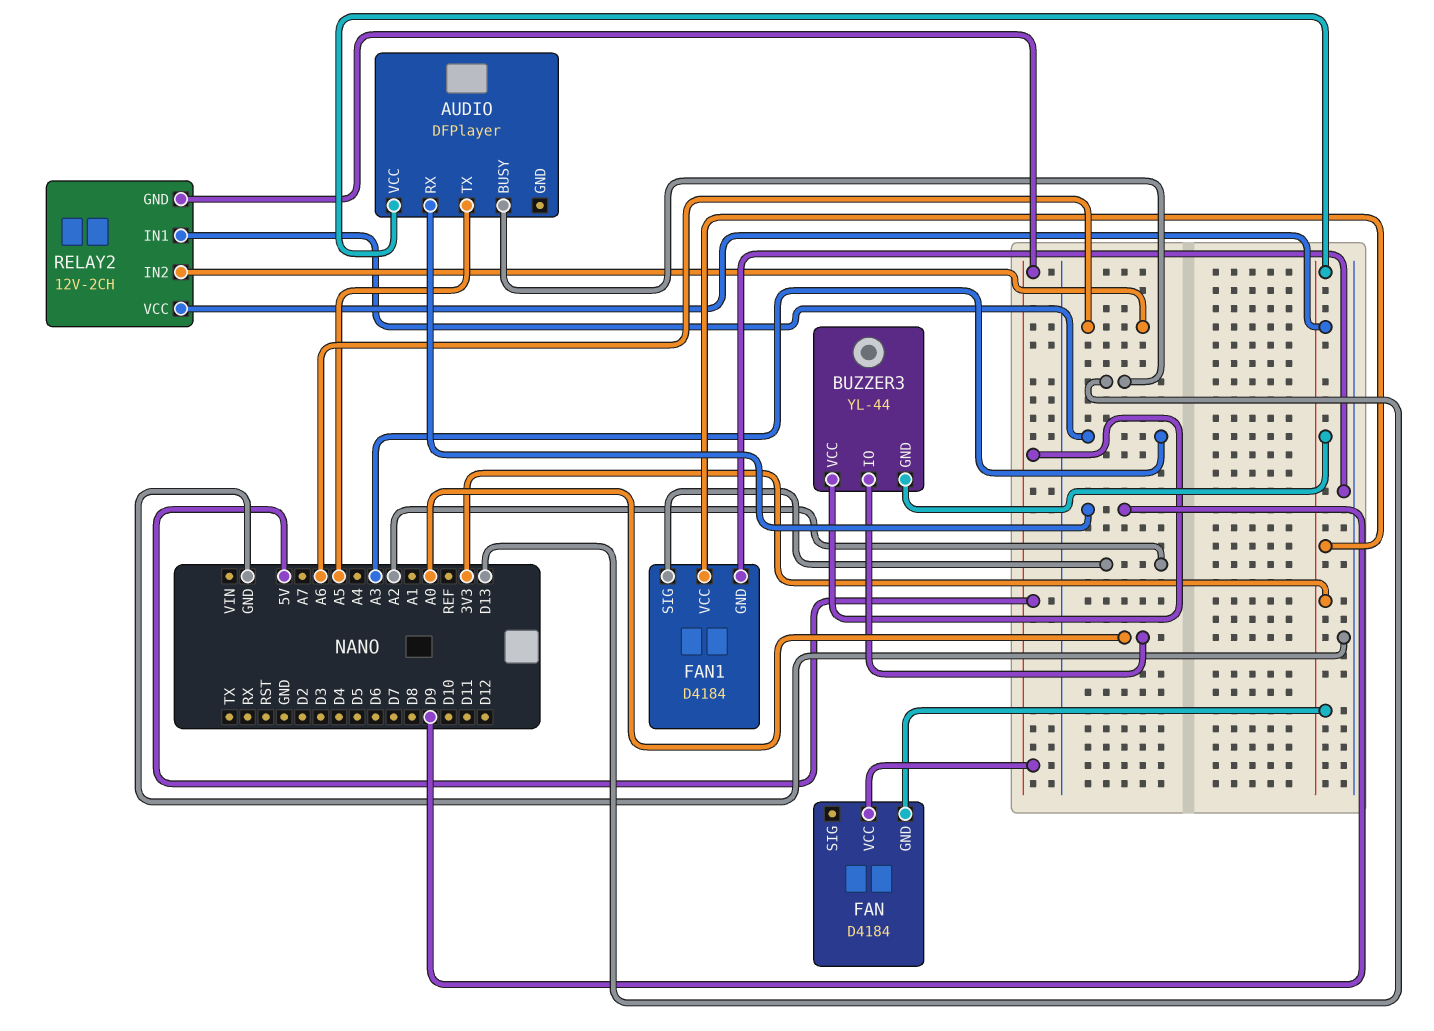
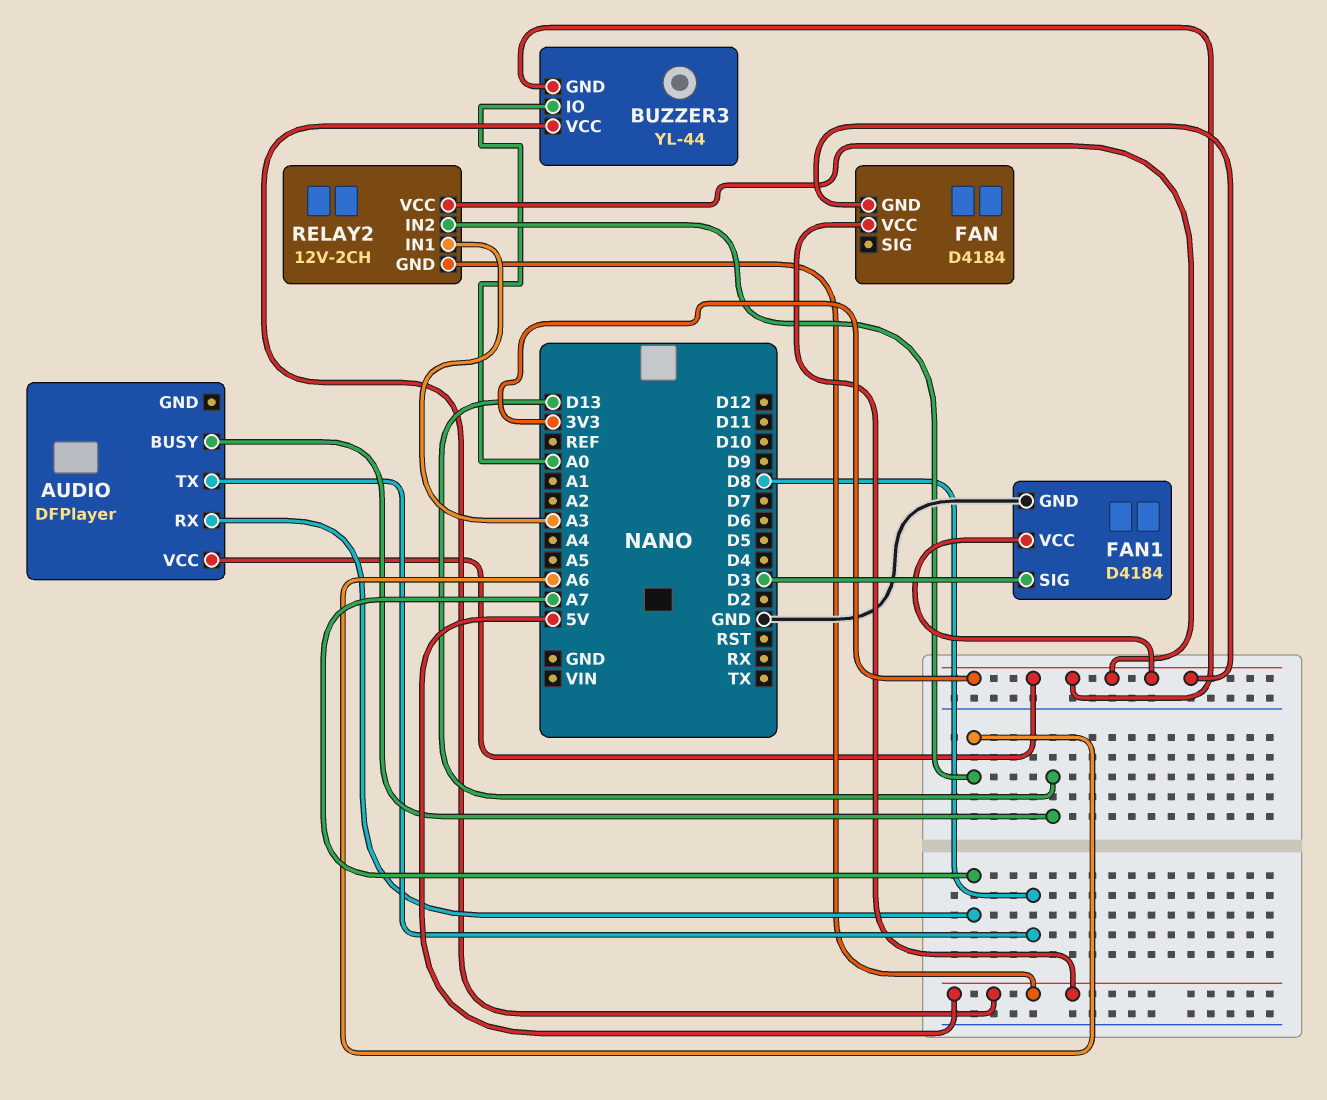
AUDIO pin RX: D9 -> A7
AUDIO pin TX: A5 -> D8
FAN1 pin SIG: A2 -> D3

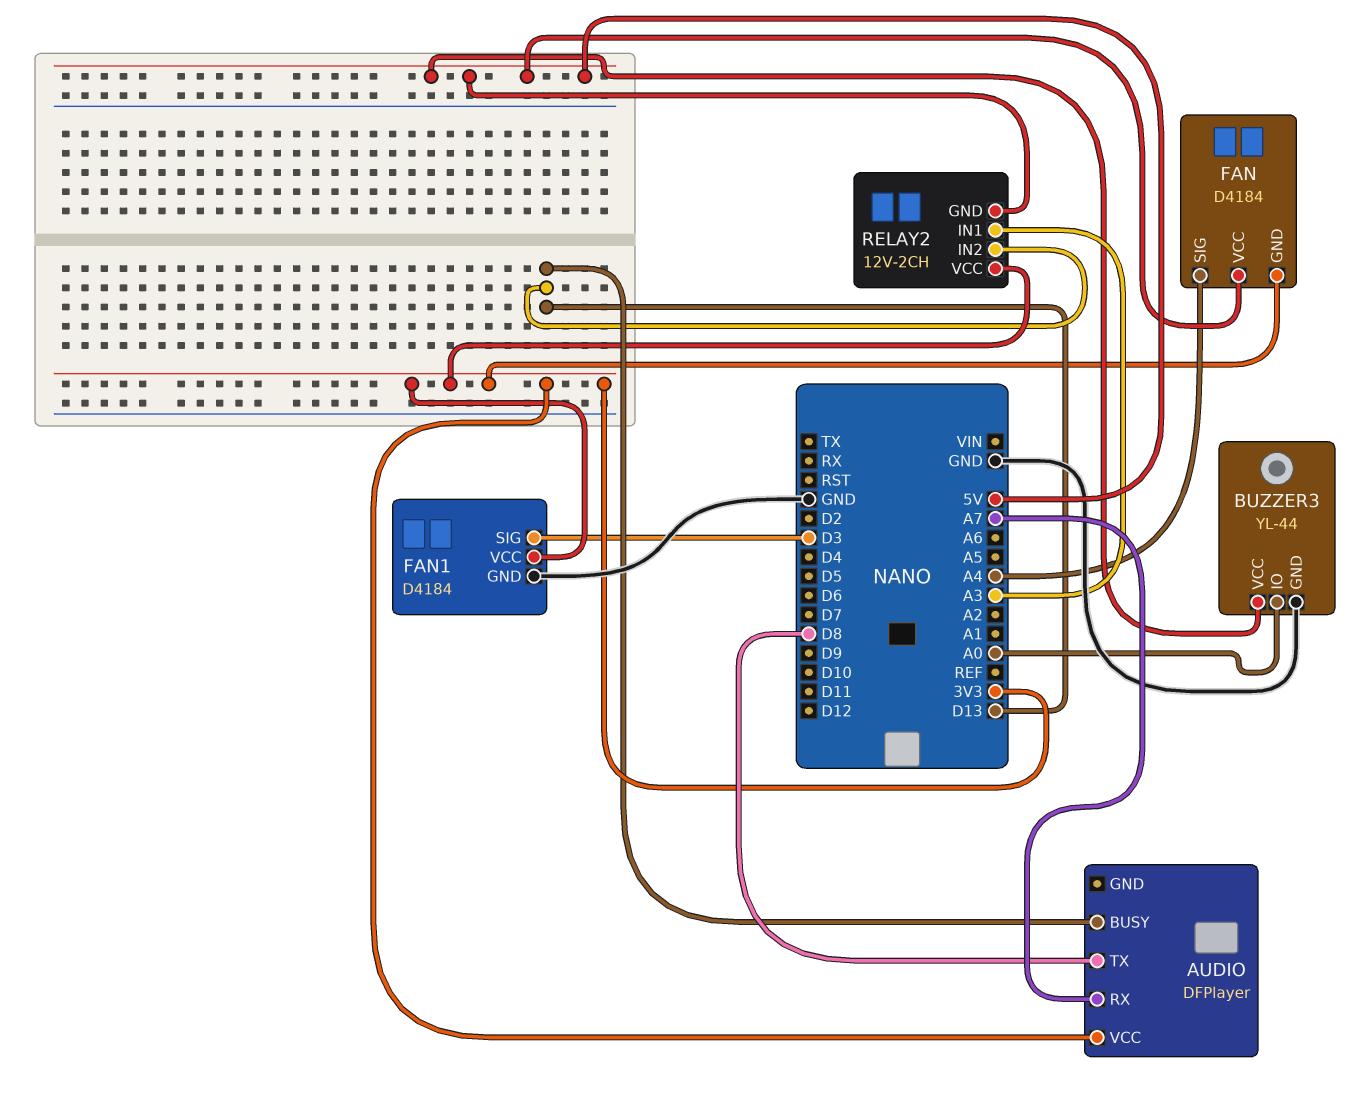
BUZZER3 pin GND: 3V3 -> GND
FAN pin SIG: none -> A4
RELAY2 pin IN2: A6 -> D13

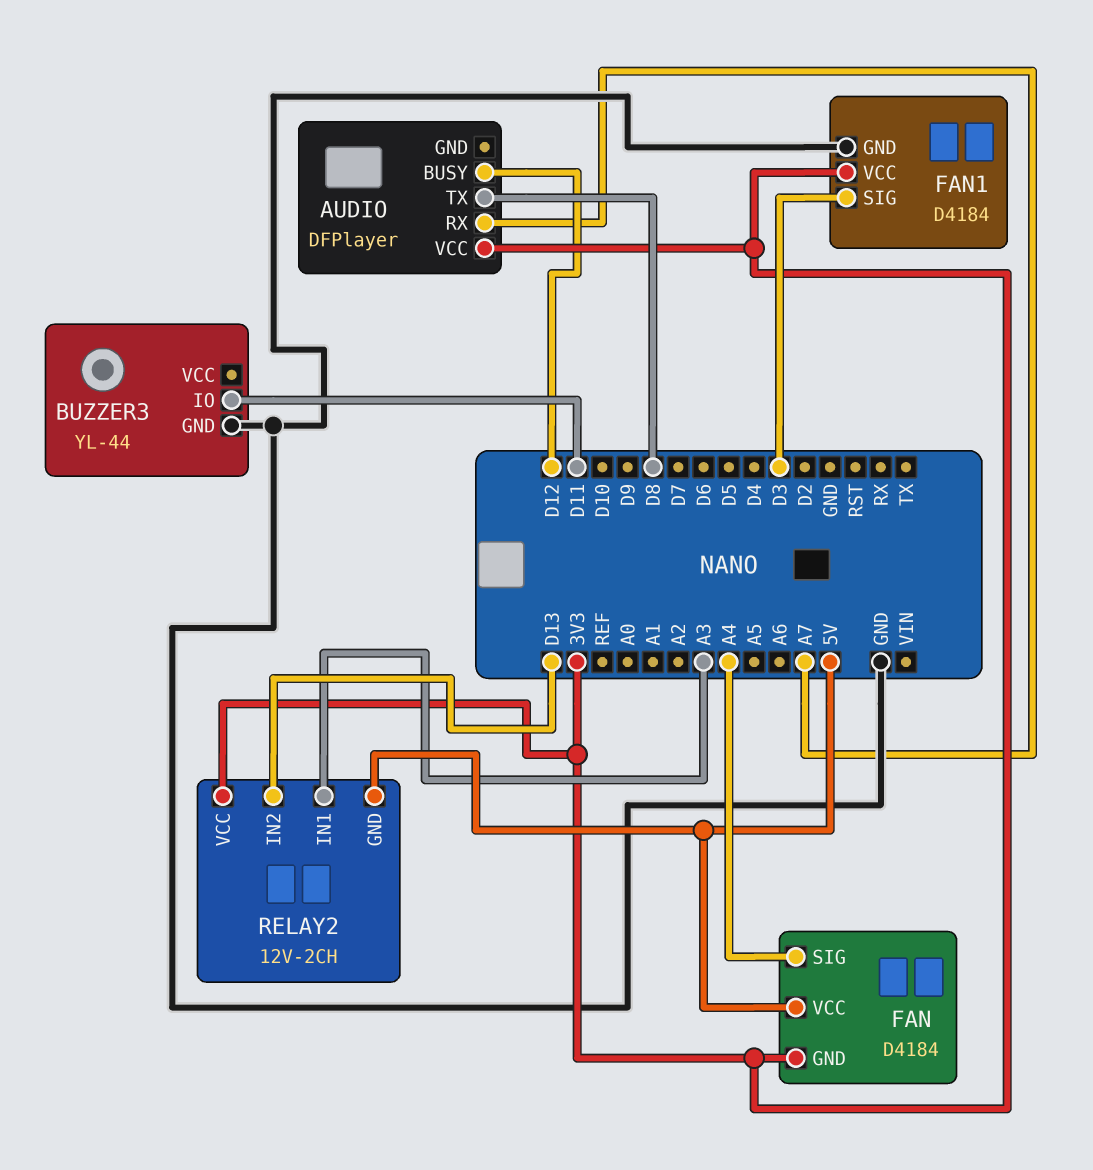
AUDIO pin BUSY: D13 -> D12
BUZZER3 pin IO: A0 -> D11
BUZZER3 pin VCC: 5V -> none

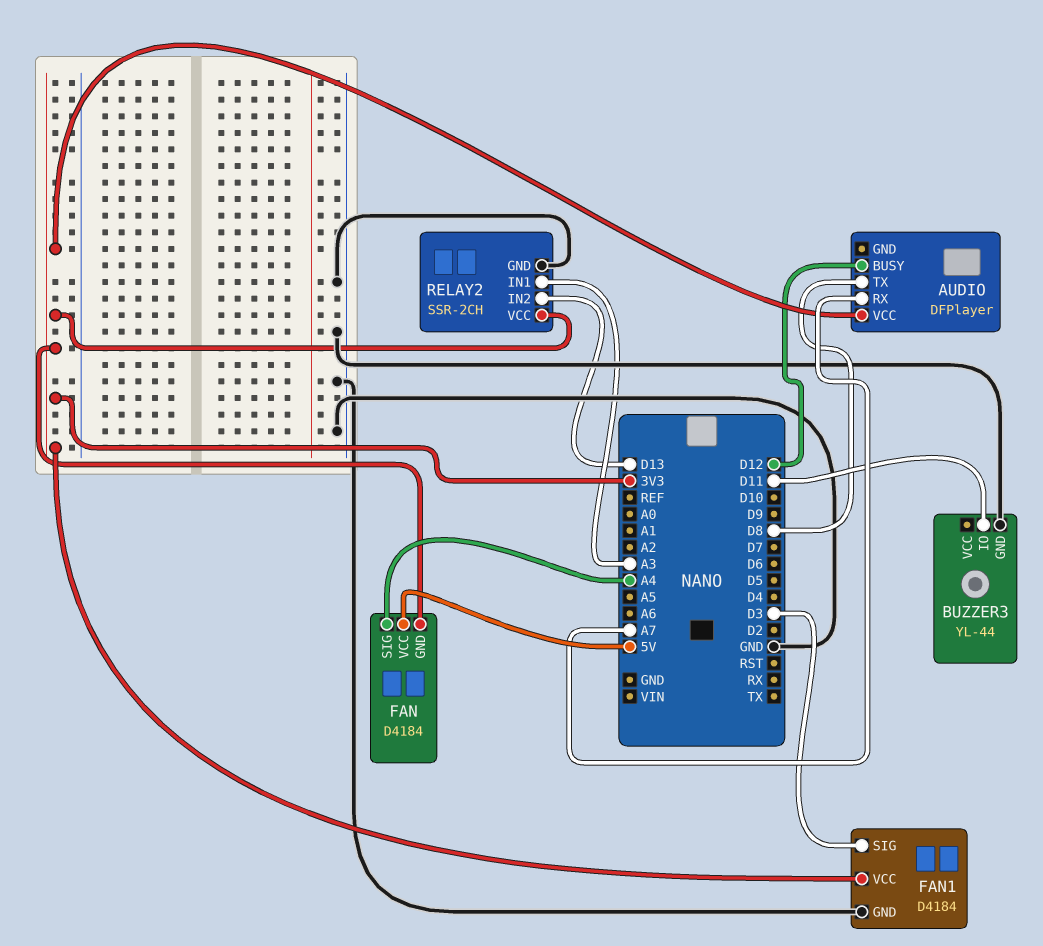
RELAY2: 12V-2CH -> SSR-2CH
RELAY2 pin GND: 5V -> GND

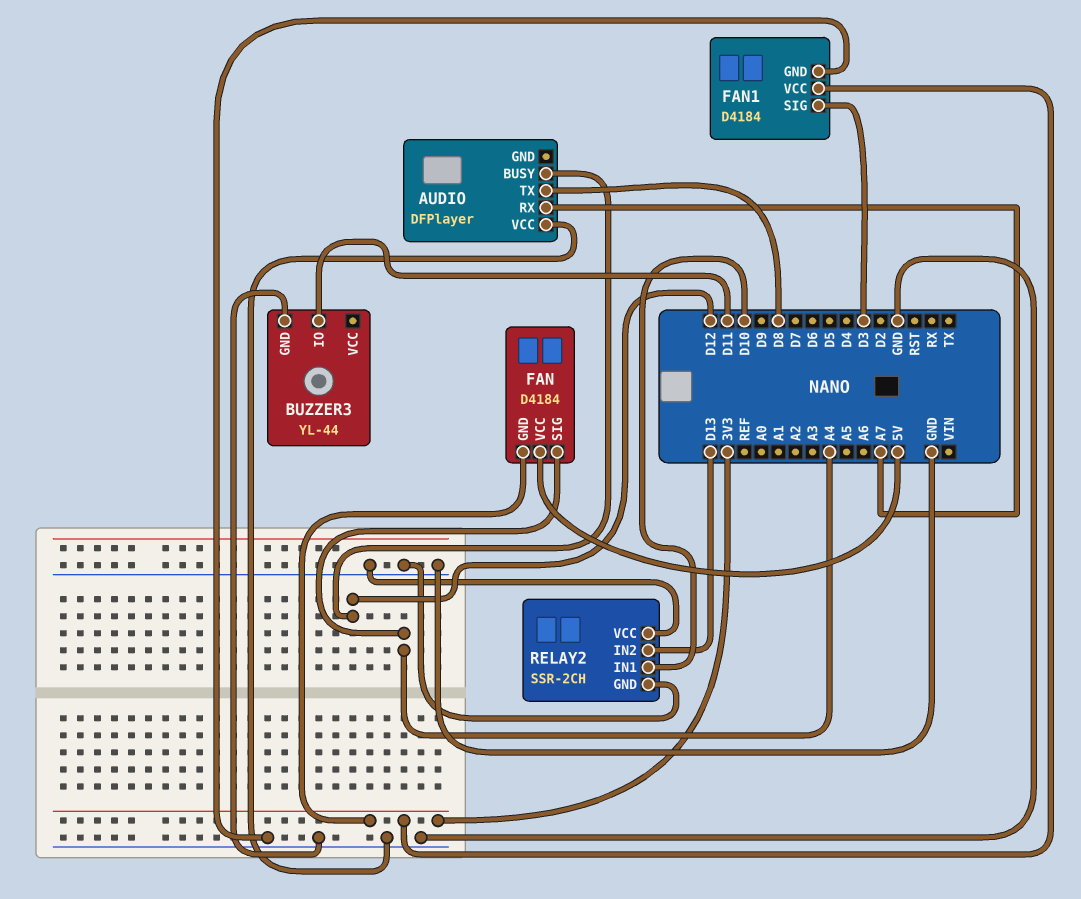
AUDIO pin VCC: 3V3 -> GND
RELAY2 pin IN1: A3 -> D10
RELAY2 pin VCC: 3V3 -> GND

